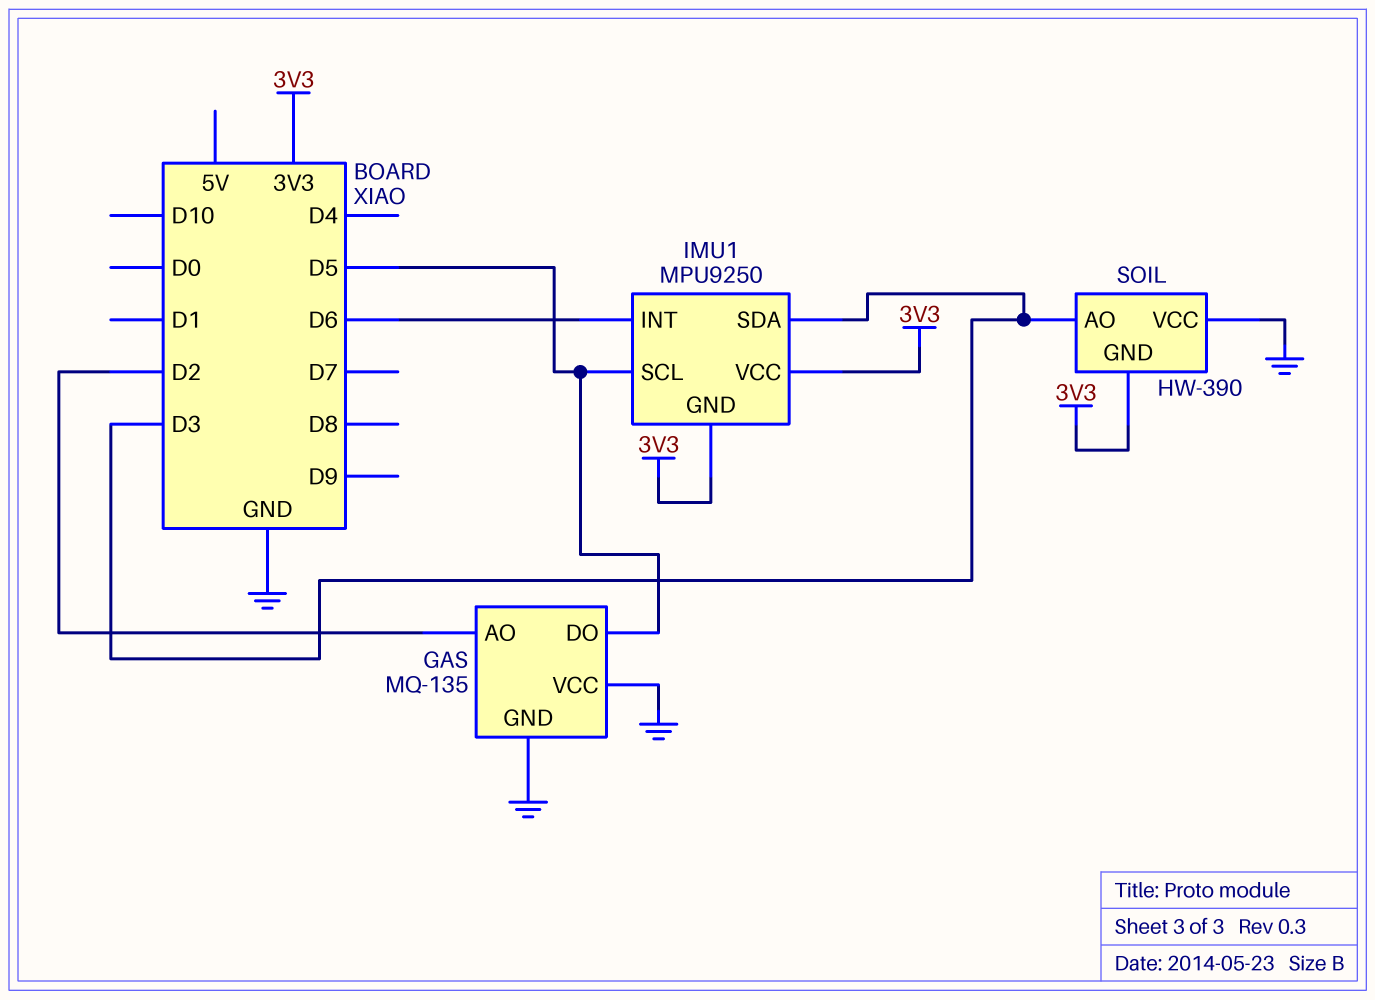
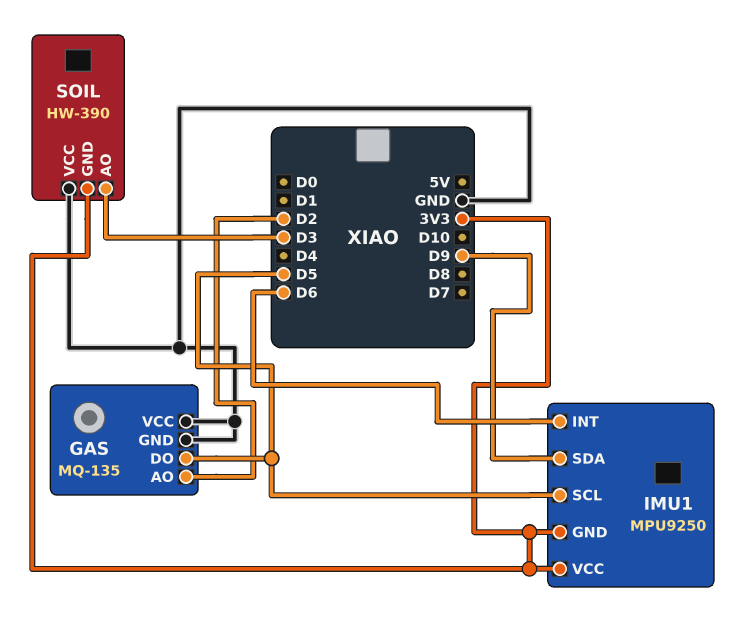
IMU1 pin SDA: D3 -> D9

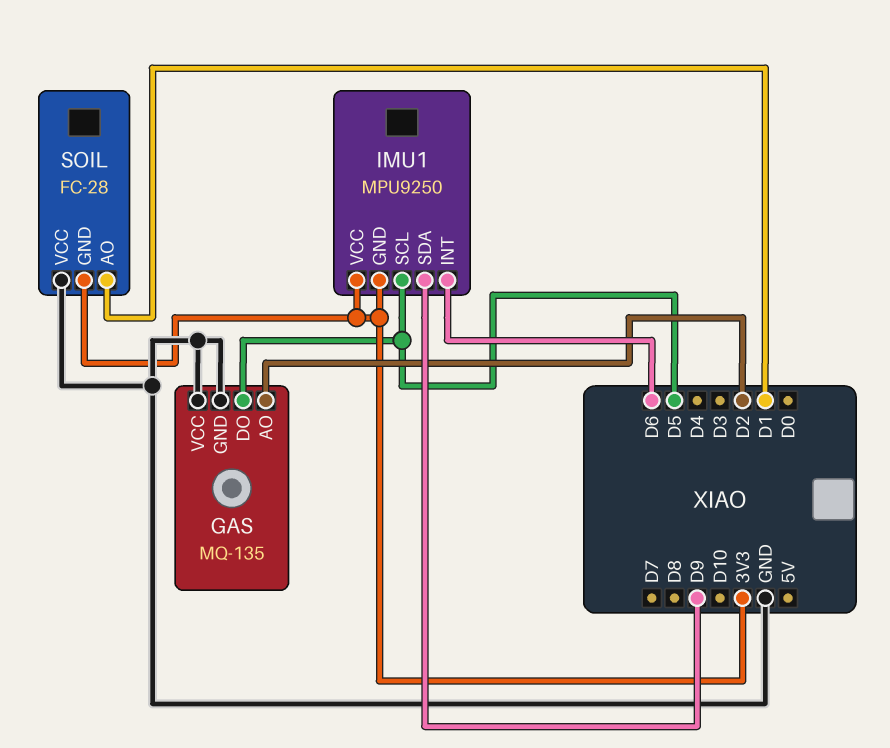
SOIL: HW-390 -> FC-28
SOIL pin AO: D3 -> D1

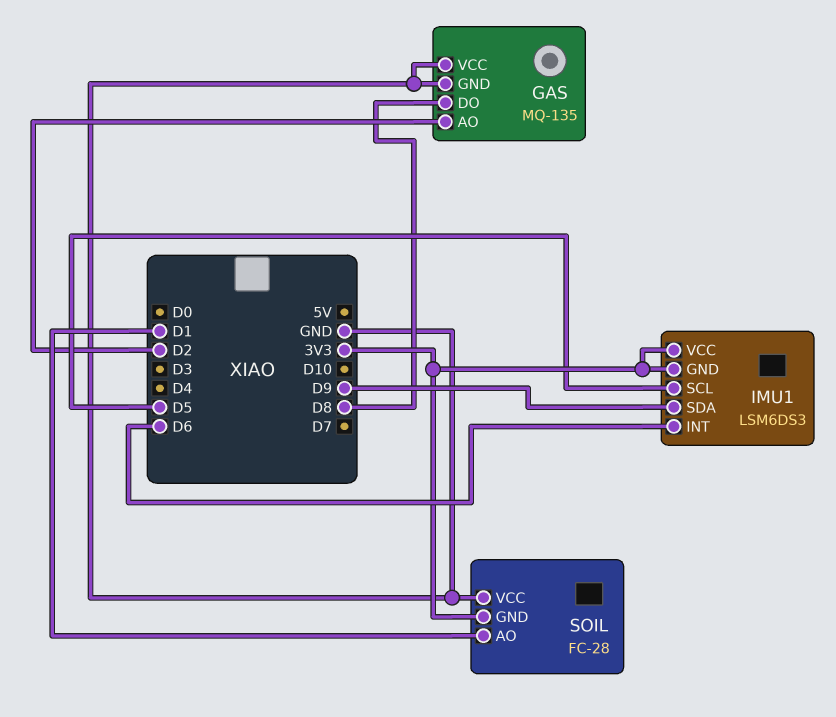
GAS pin DO: D5 -> D8
IMU1: MPU9250 -> LSM6DS3

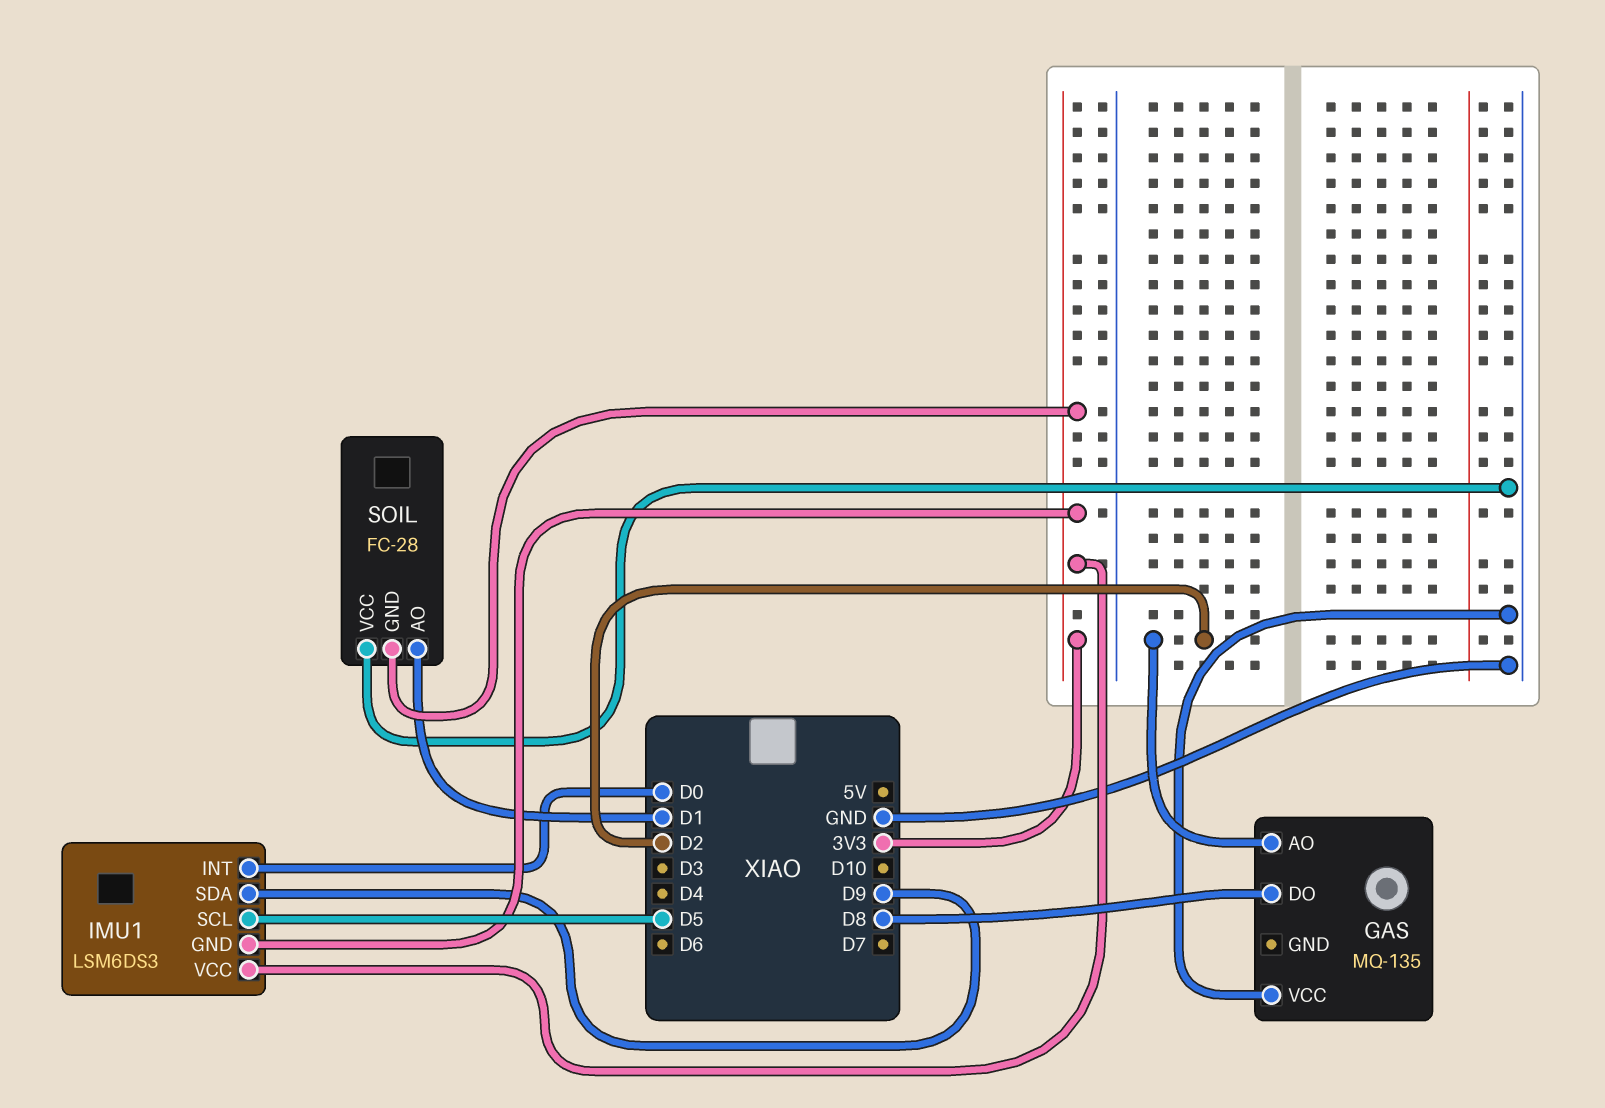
GAS pin GND: GND -> none
IMU1 pin INT: D6 -> D0

